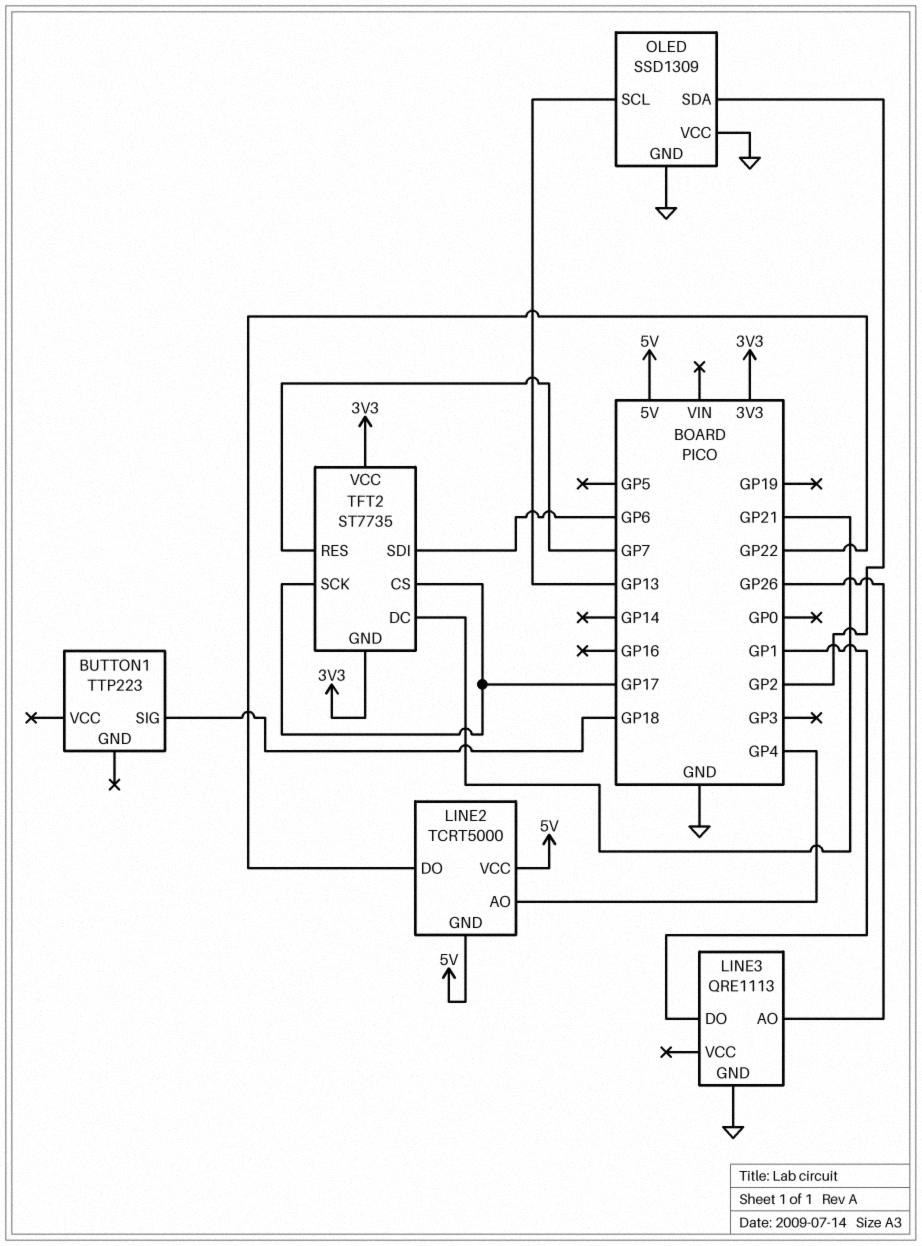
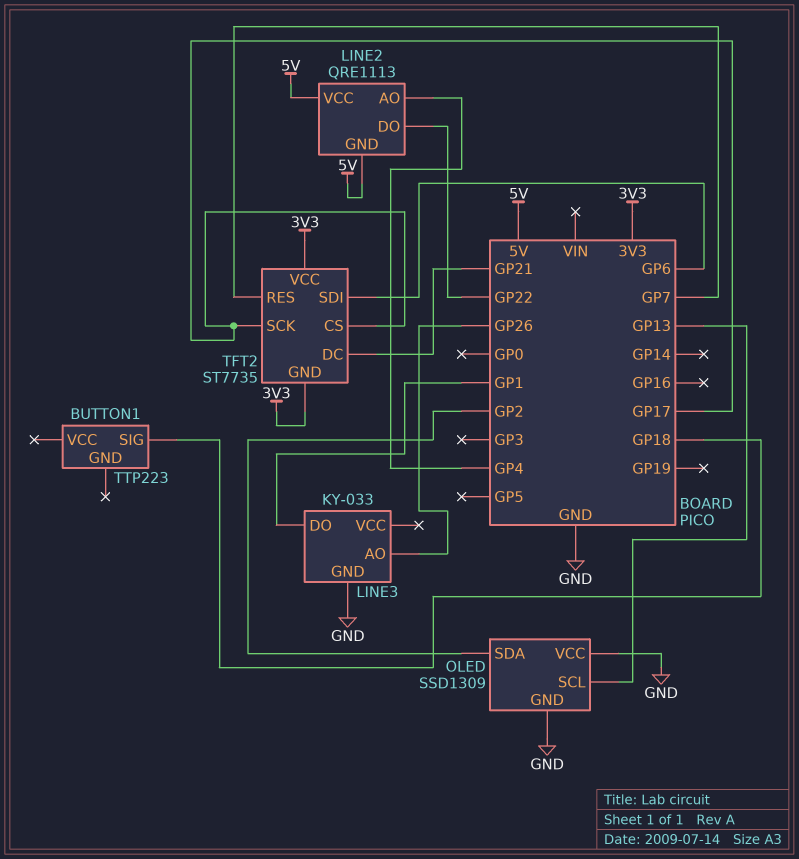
LINE2: TCRT5000 -> QRE1113
LINE3: QRE1113 -> KY-033

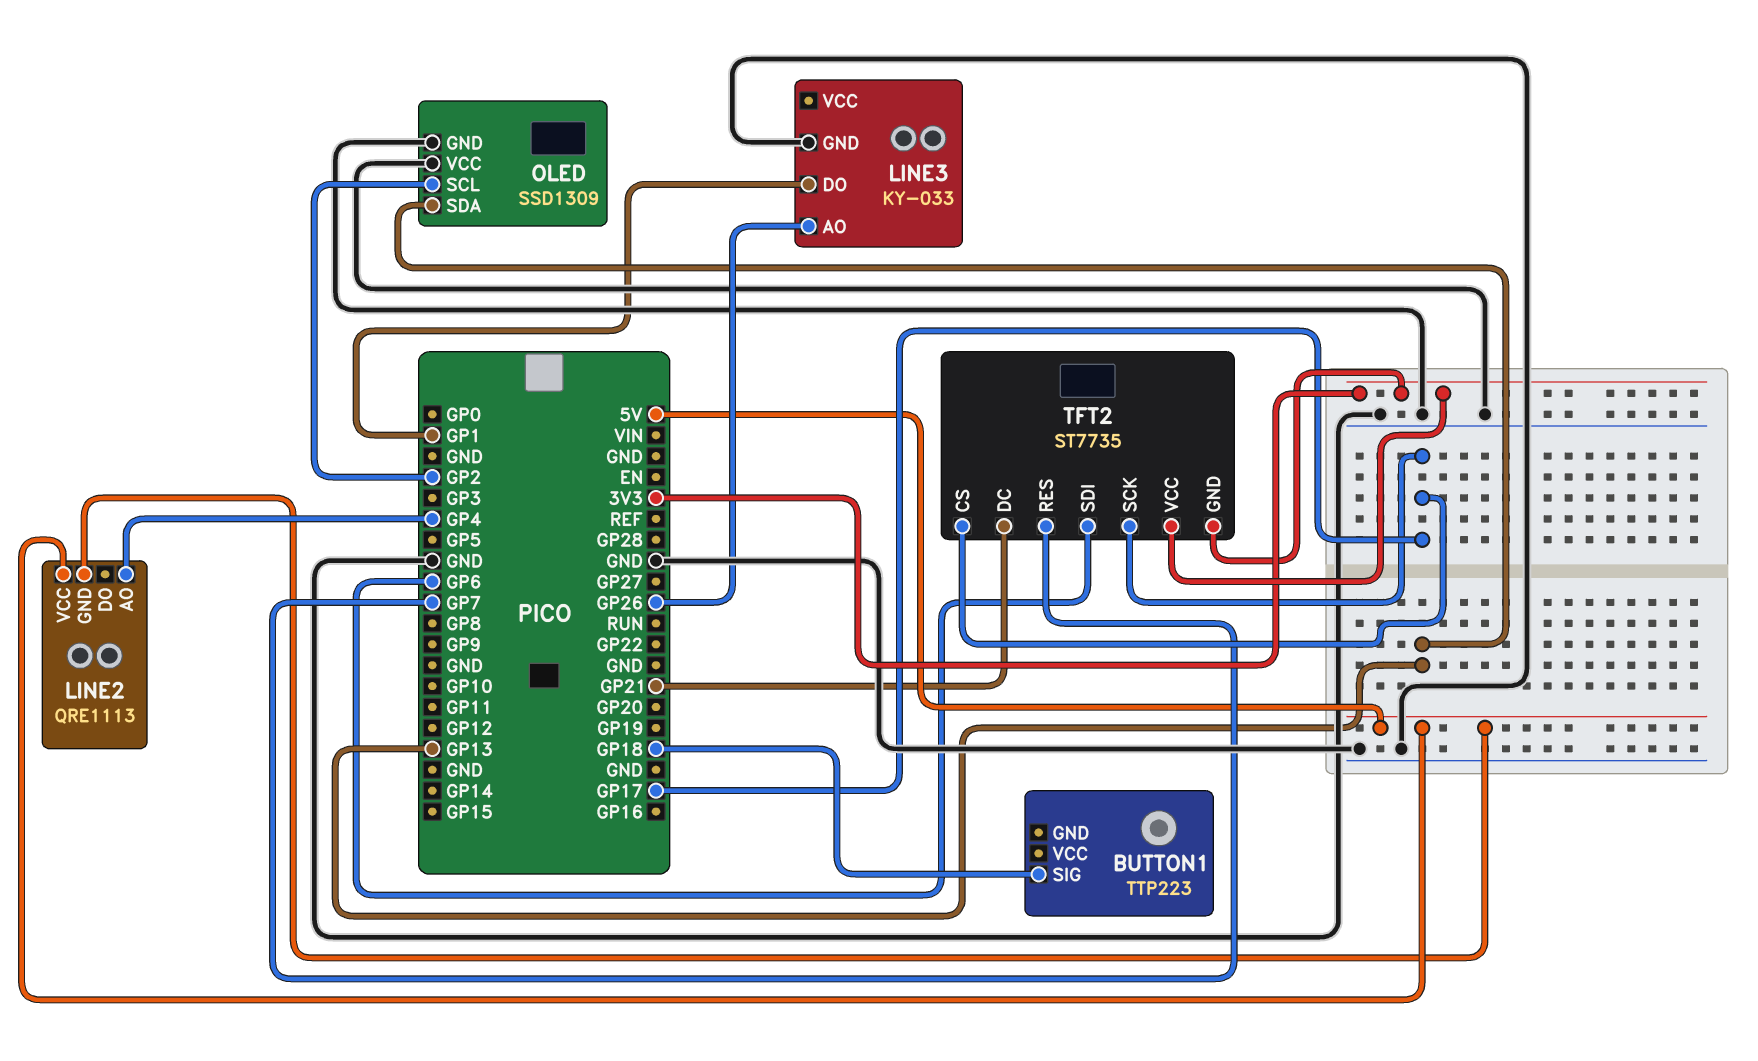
LINE2 pin DO: GP22 -> none
OLED pin SCL: GP13 -> GP2
OLED pin SDA: GP2 -> GP13

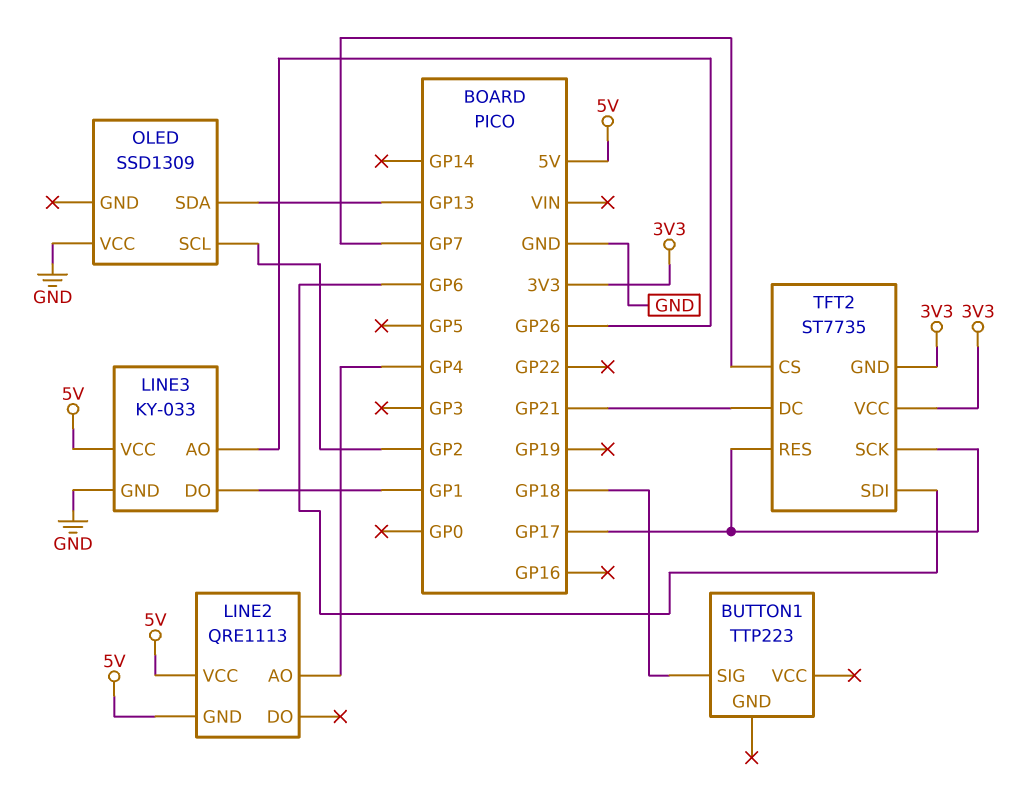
LINE3 pin VCC: none -> 5V
OLED pin GND: GND -> none
TFT2 pin CS: GP17 -> GP7
TFT2 pin RES: GP7 -> GP17

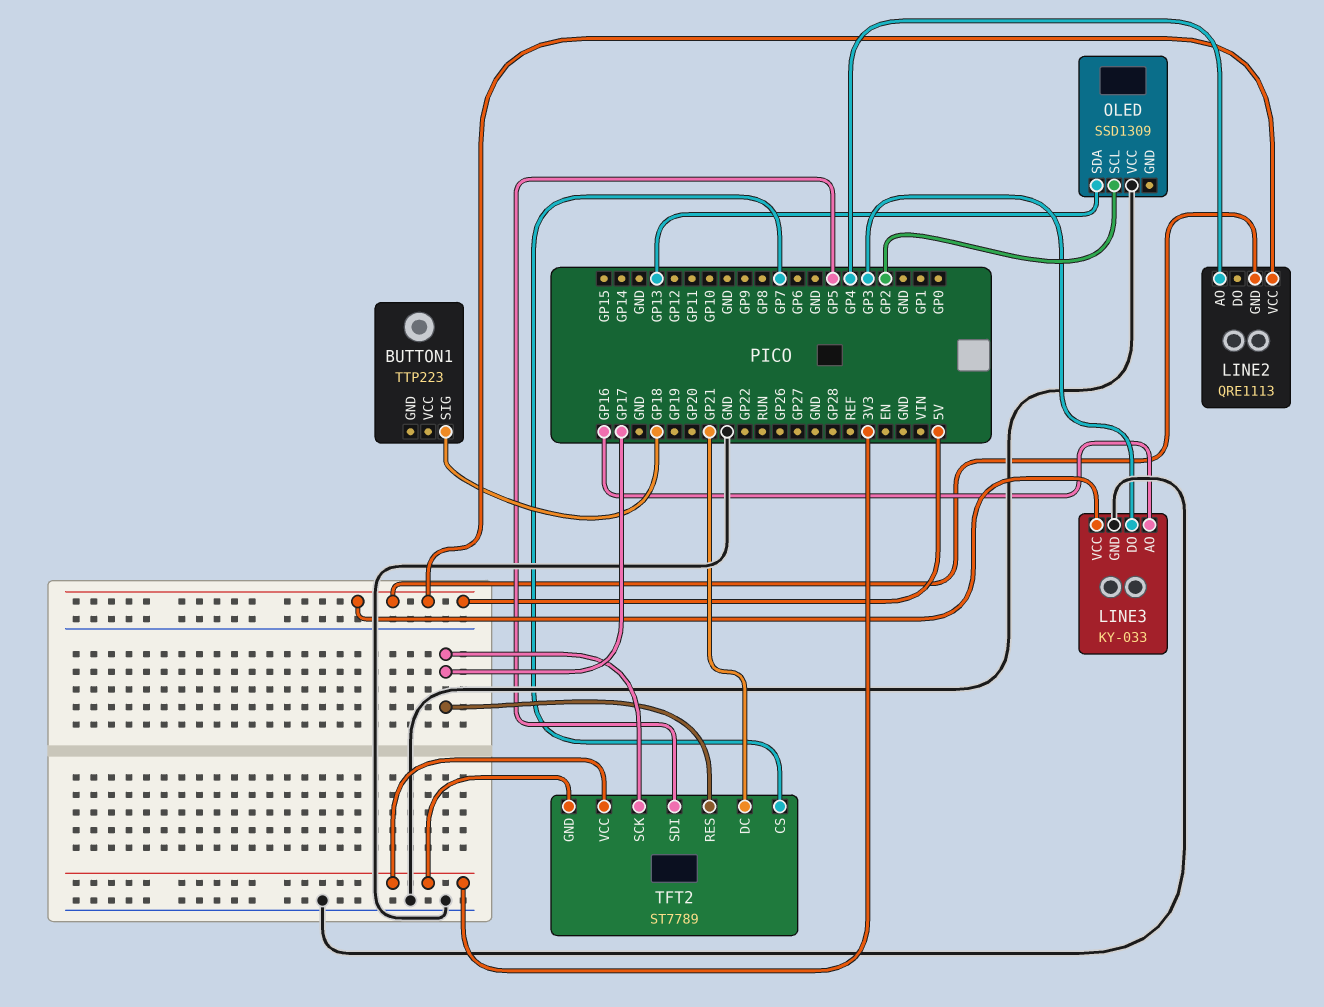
LINE3 pin AO: GP26 -> GP16
LINE3 pin DO: GP1 -> GP3
TFT2: ST7735 -> ST7789
TFT2 pin SDI: GP6 -> GP5

